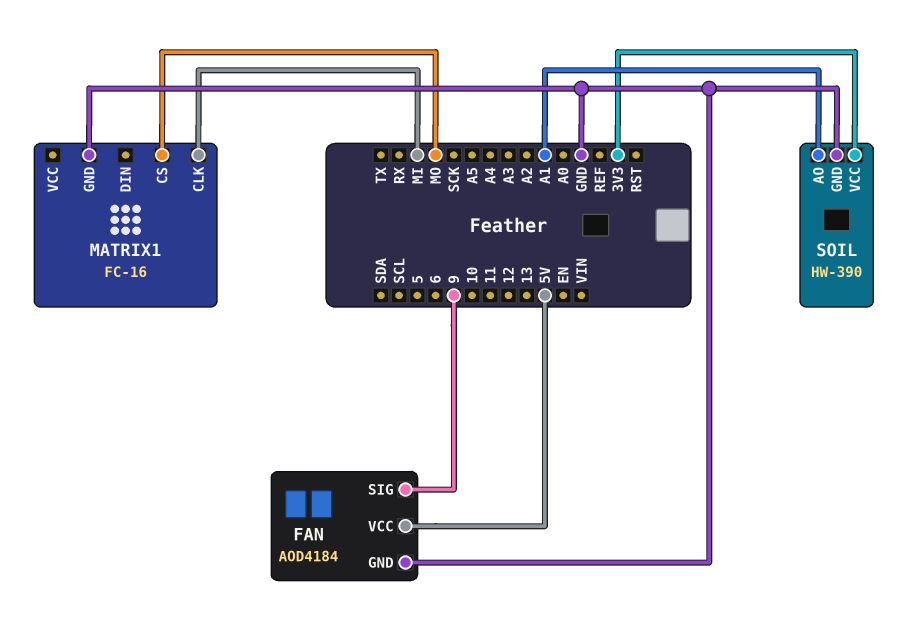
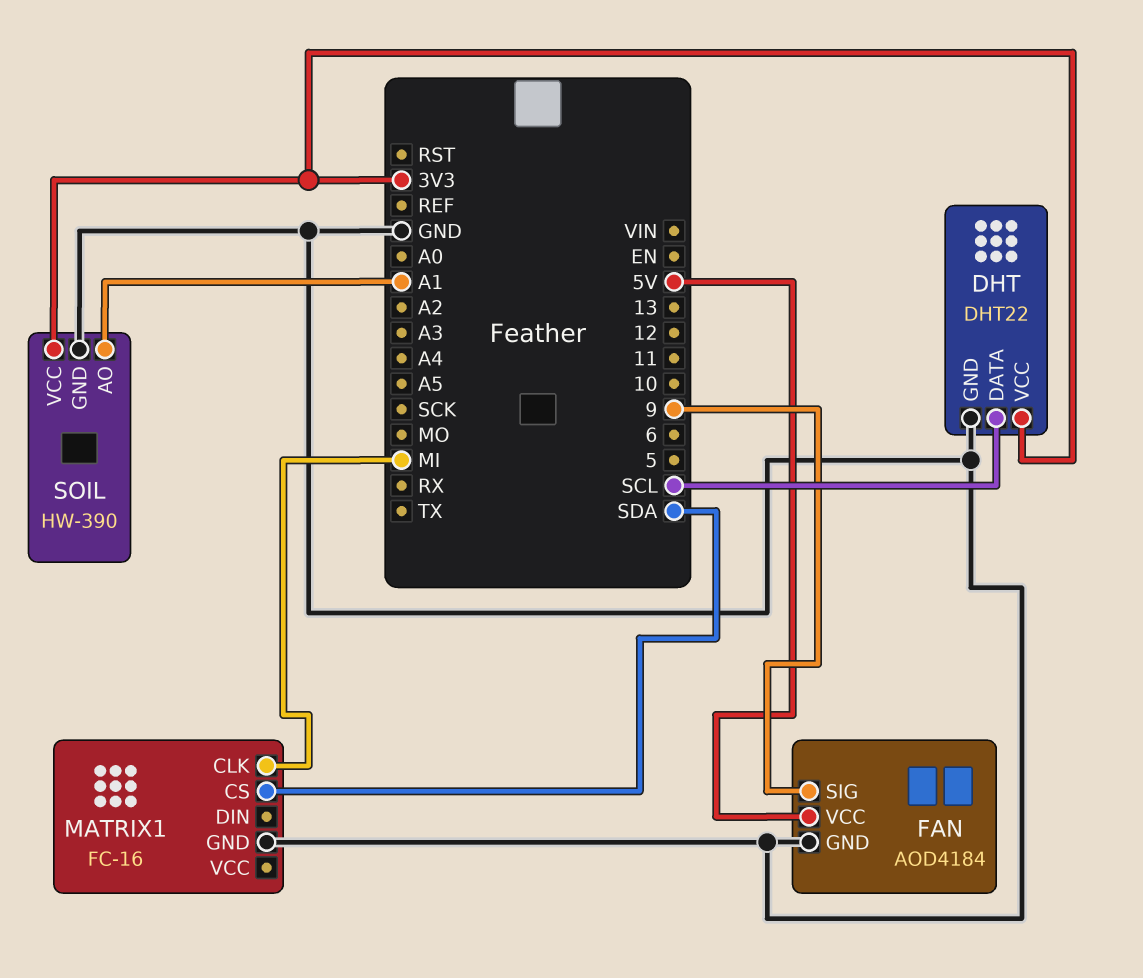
DHT: none -> DHT22
DHT pin DATA: none -> SCL
DHT pin GND: none -> GND
DHT pin VCC: none -> 3V3
MATRIX1 pin CS: MO -> SDA

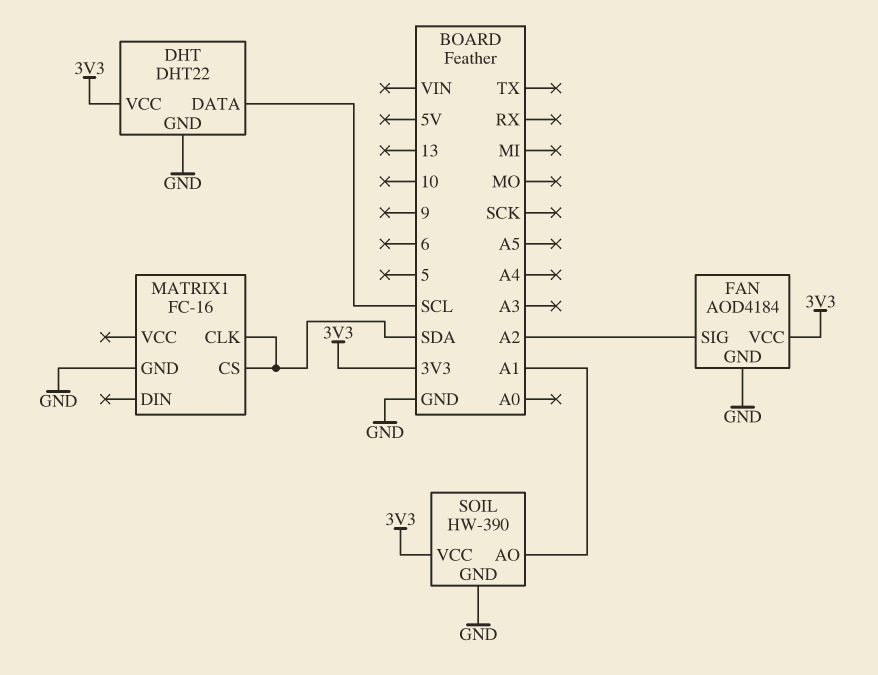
FAN pin SIG: 9 -> A2
FAN pin VCC: 5V -> 3V3
MATRIX1 pin CLK: MI -> SDA

